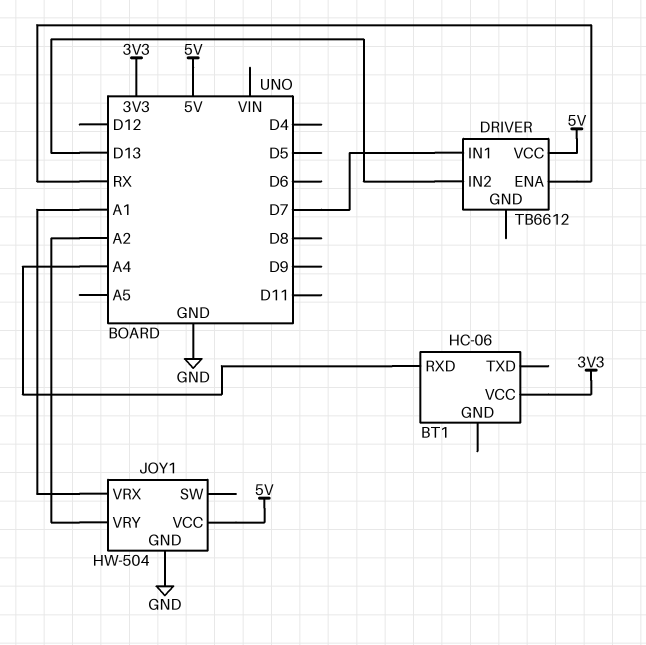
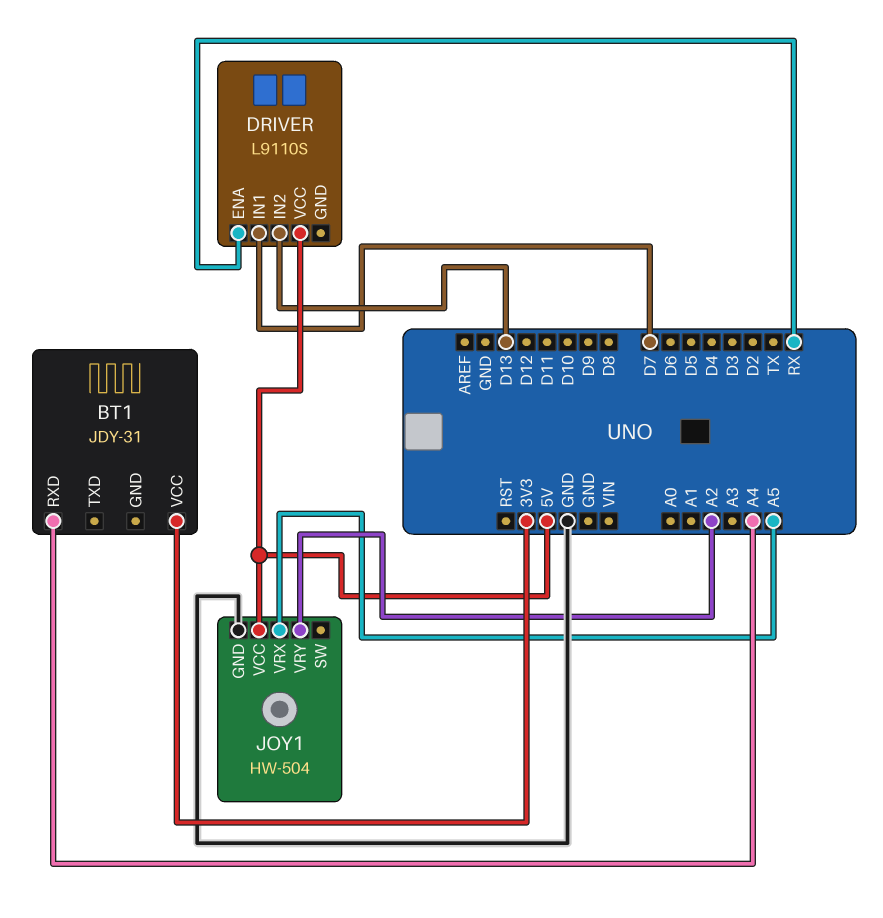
BT1: HC-06 -> JDY-31
DRIVER: TB6612 -> L9110S
JOY1 pin VRX: A1 -> A5

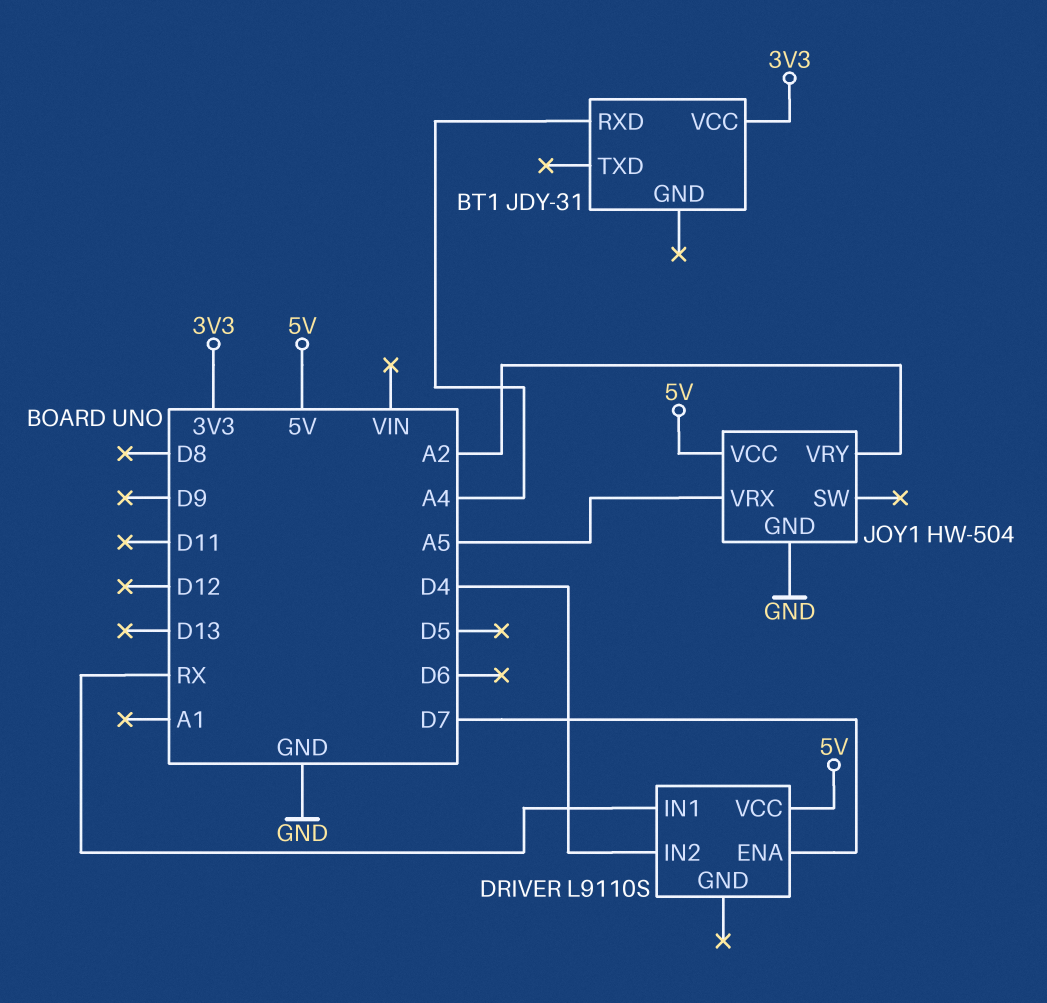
DRIVER pin ENA: RX -> D7
DRIVER pin IN1: D7 -> RX
DRIVER pin IN2: D13 -> D4

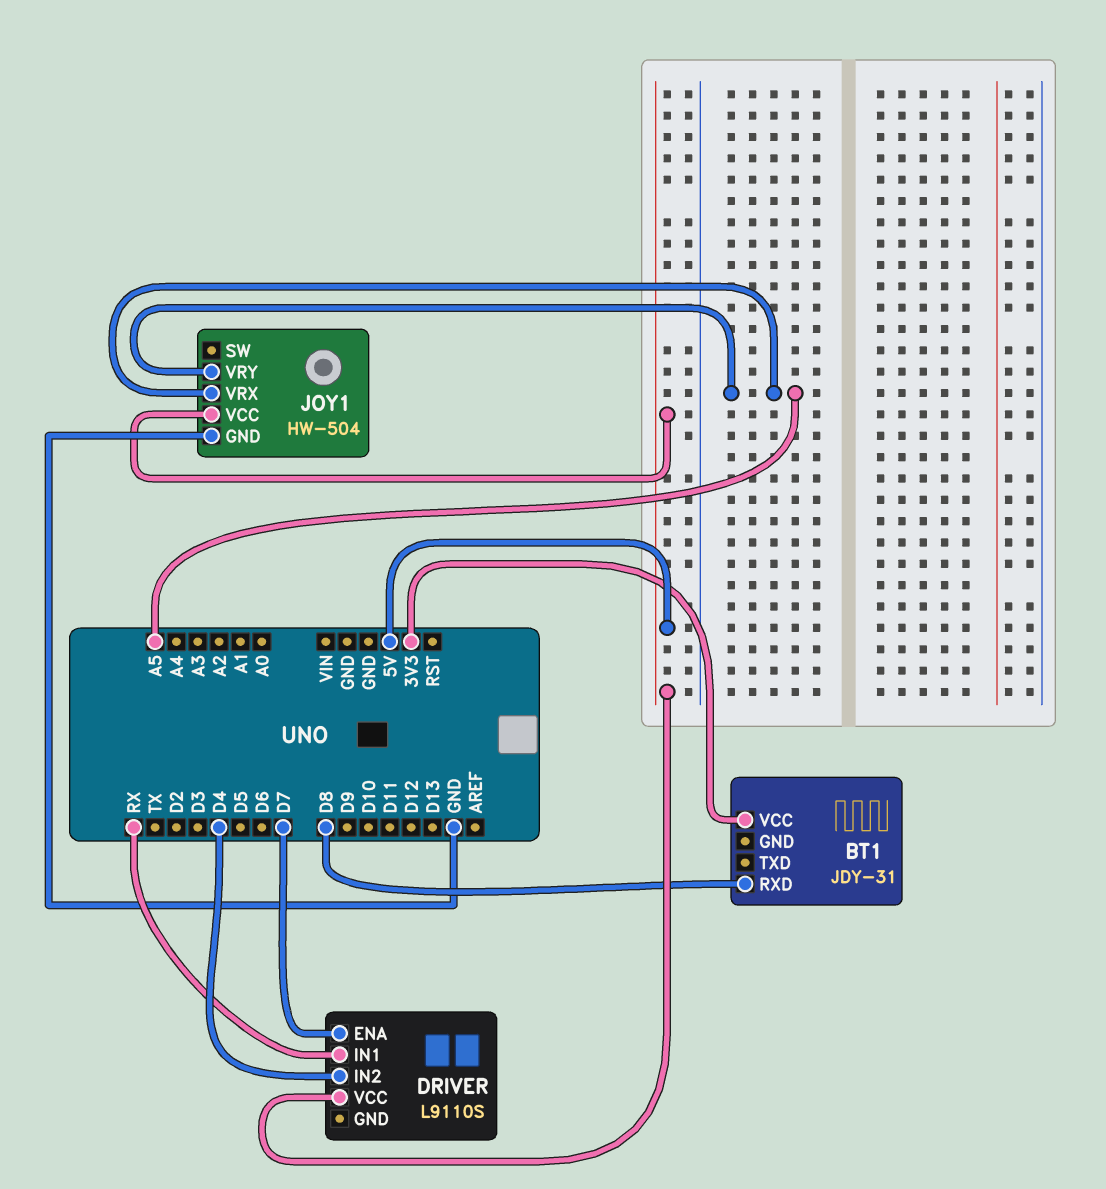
BT1 pin RXD: A4 -> D8
JOY1 pin VRY: A2 -> A5

